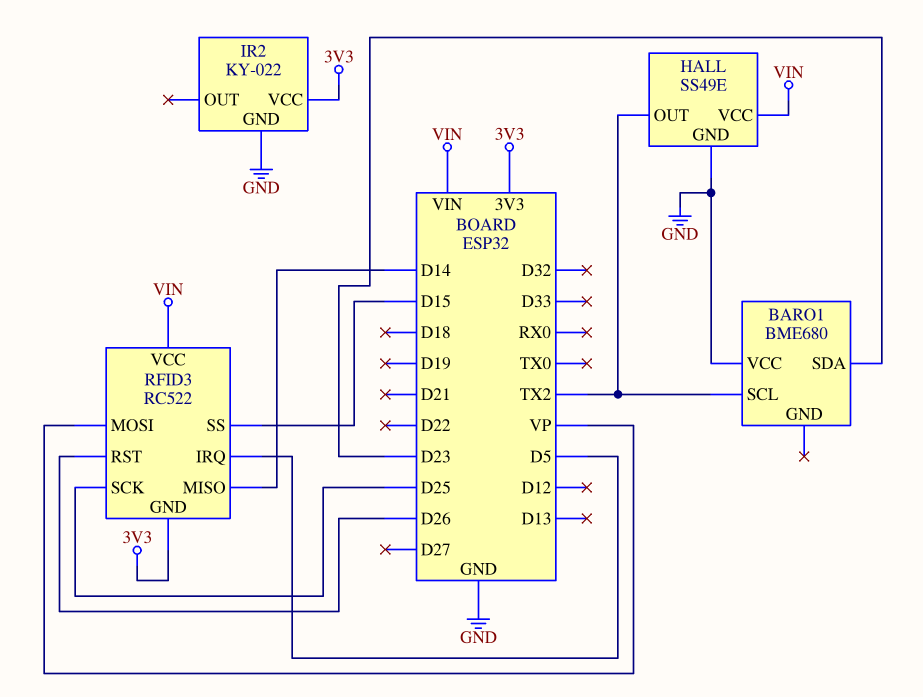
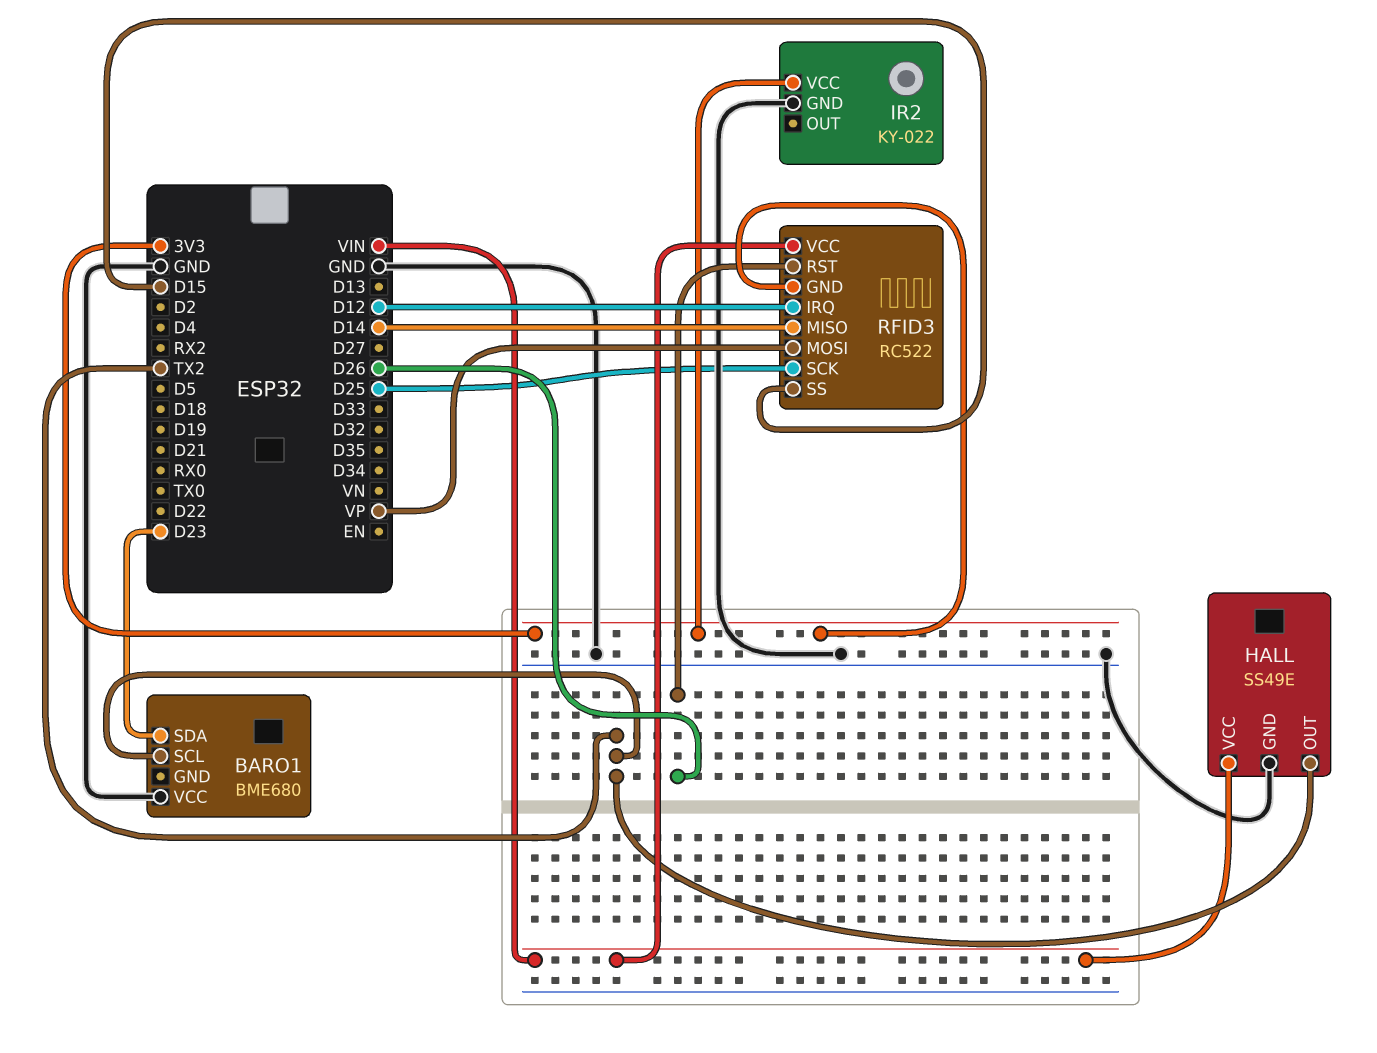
RFID3 pin IRQ: D5 -> D12

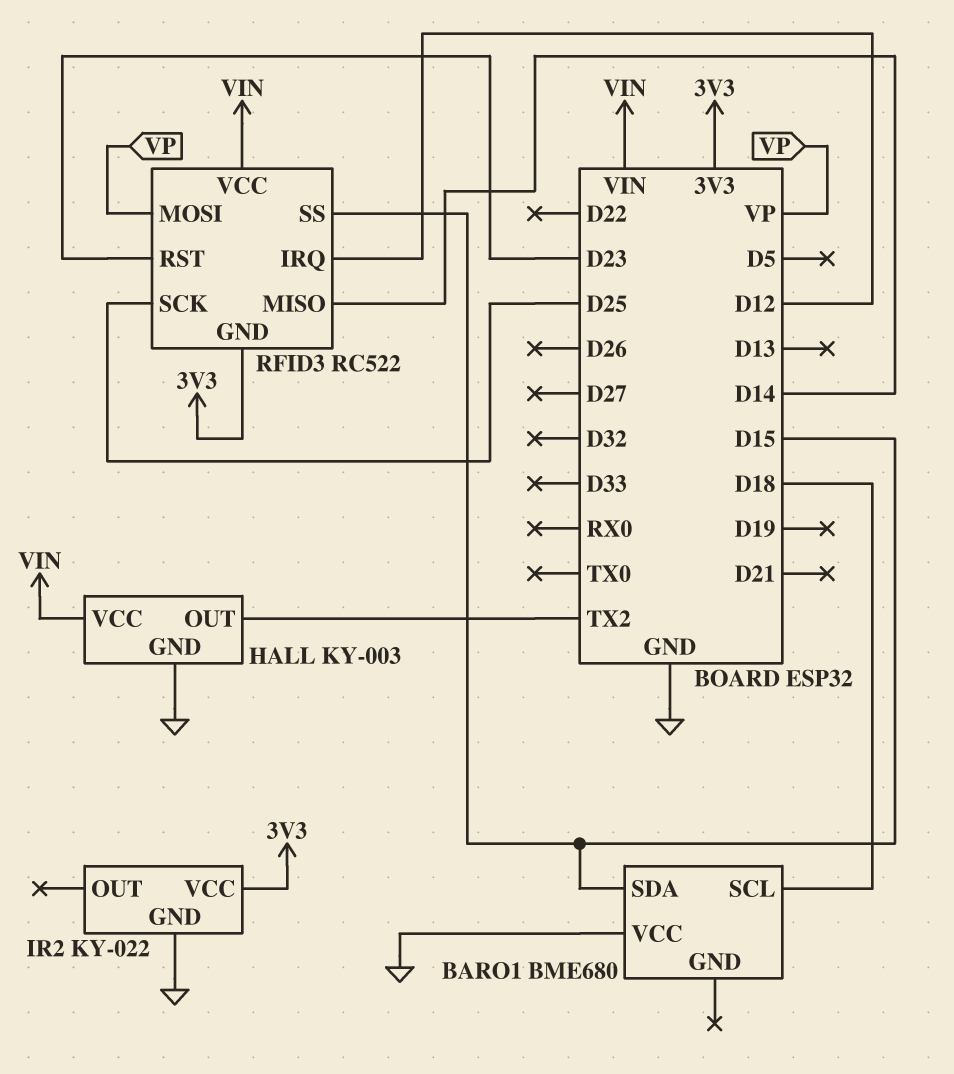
BARO1 pin SCL: TX2 -> D18
BARO1 pin SDA: D23 -> D15
HALL: SS49E -> KY-003
RFID3 pin RST: D26 -> D23

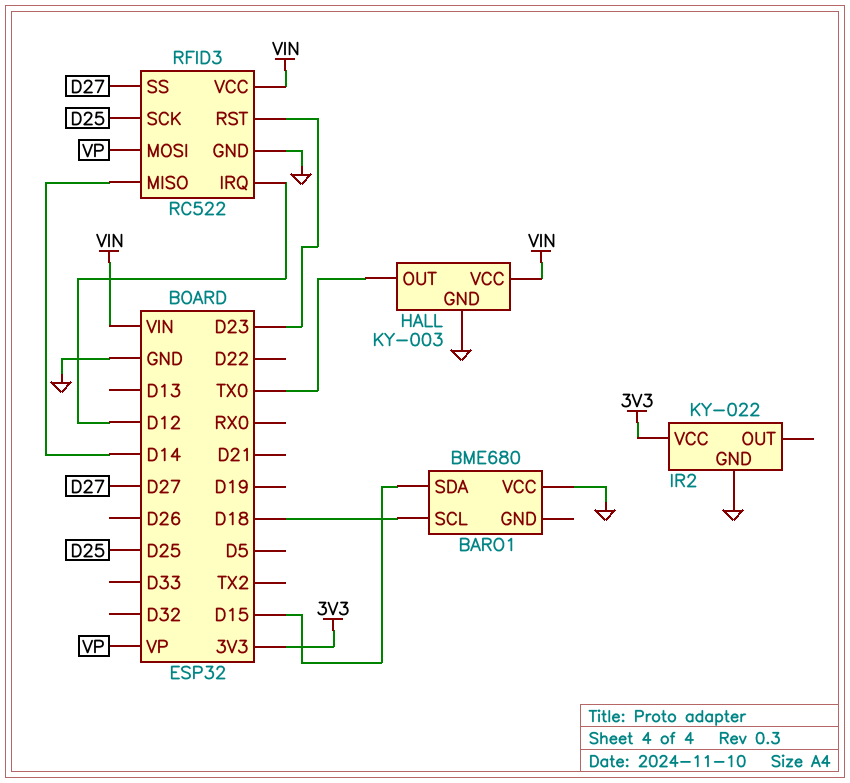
HALL pin OUT: TX2 -> TX0
RFID3 pin GND: 3V3 -> GND
RFID3 pin SS: D15 -> D27

